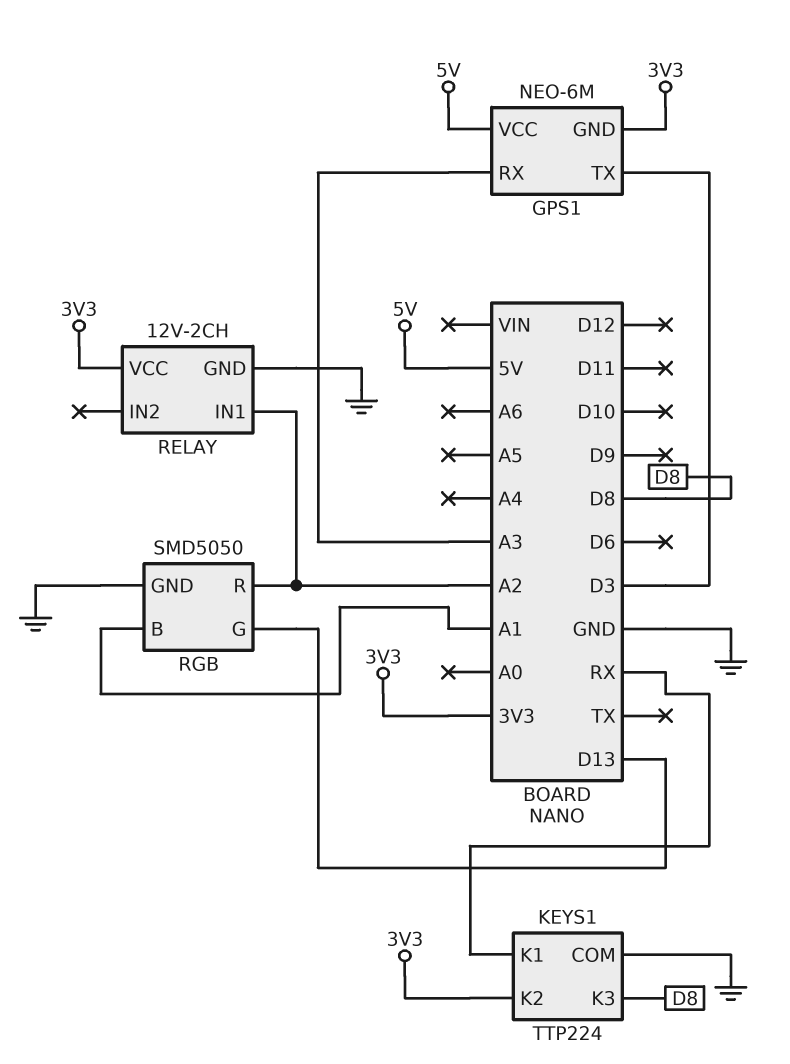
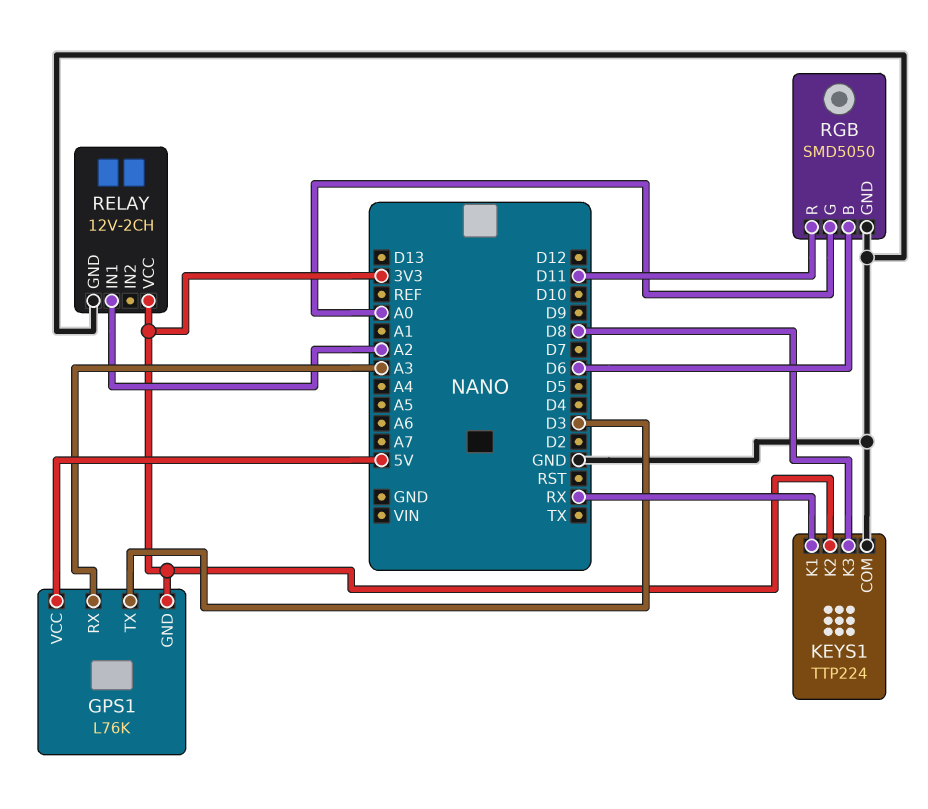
GPS1: NEO-6M -> L76K
RGB pin B: A1 -> D6
RGB pin G: D13 -> A0
RGB pin R: A2 -> D11

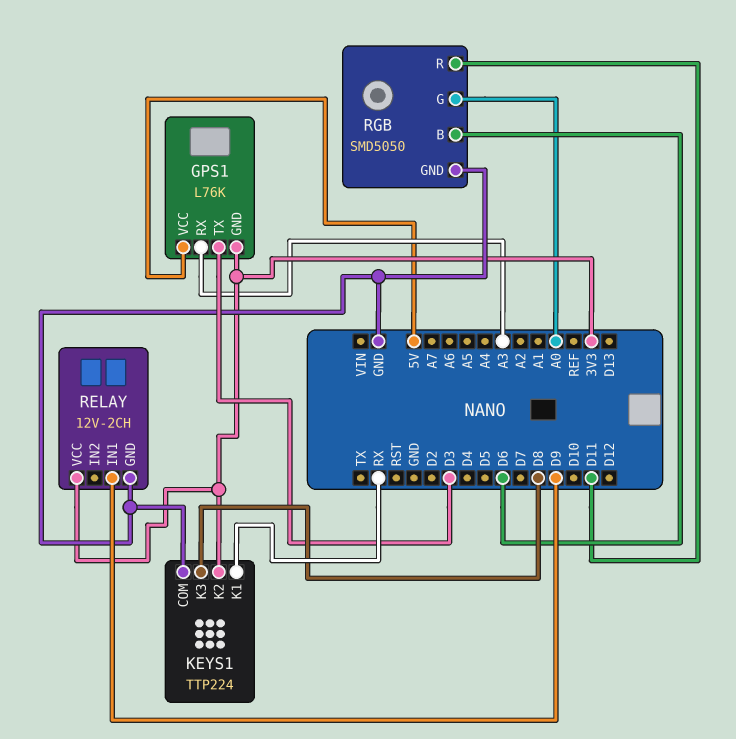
RELAY pin IN1: A2 -> D9

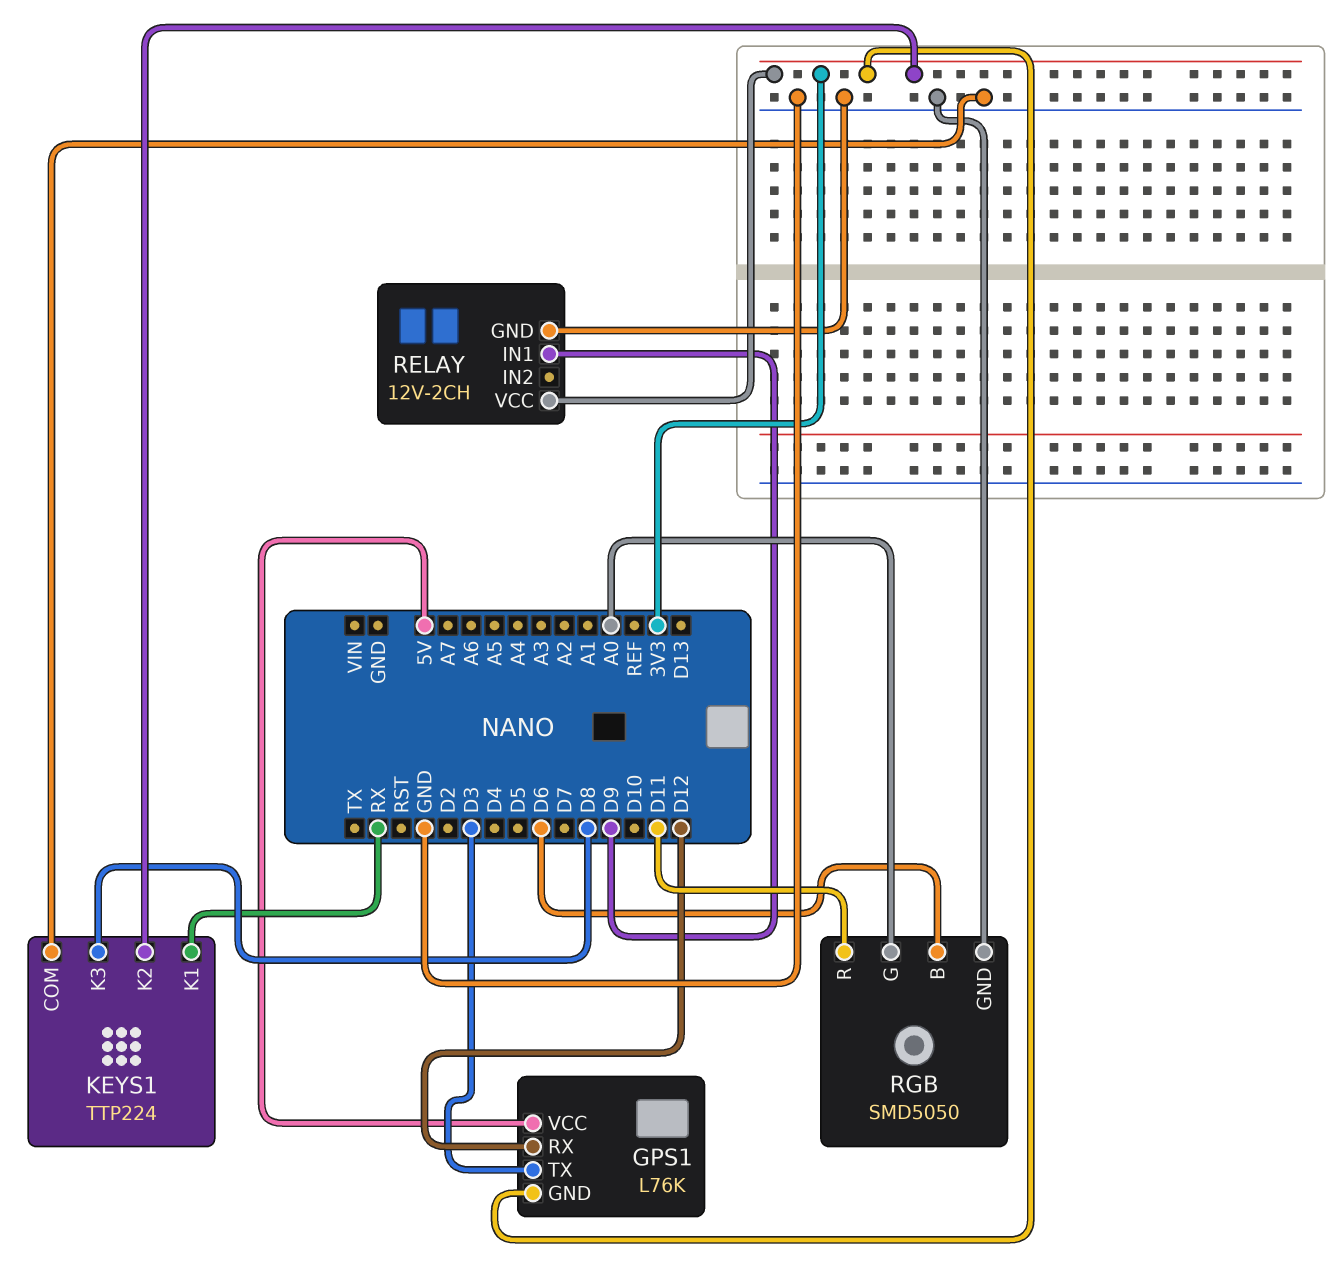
GPS1 pin RX: A3 -> D12

